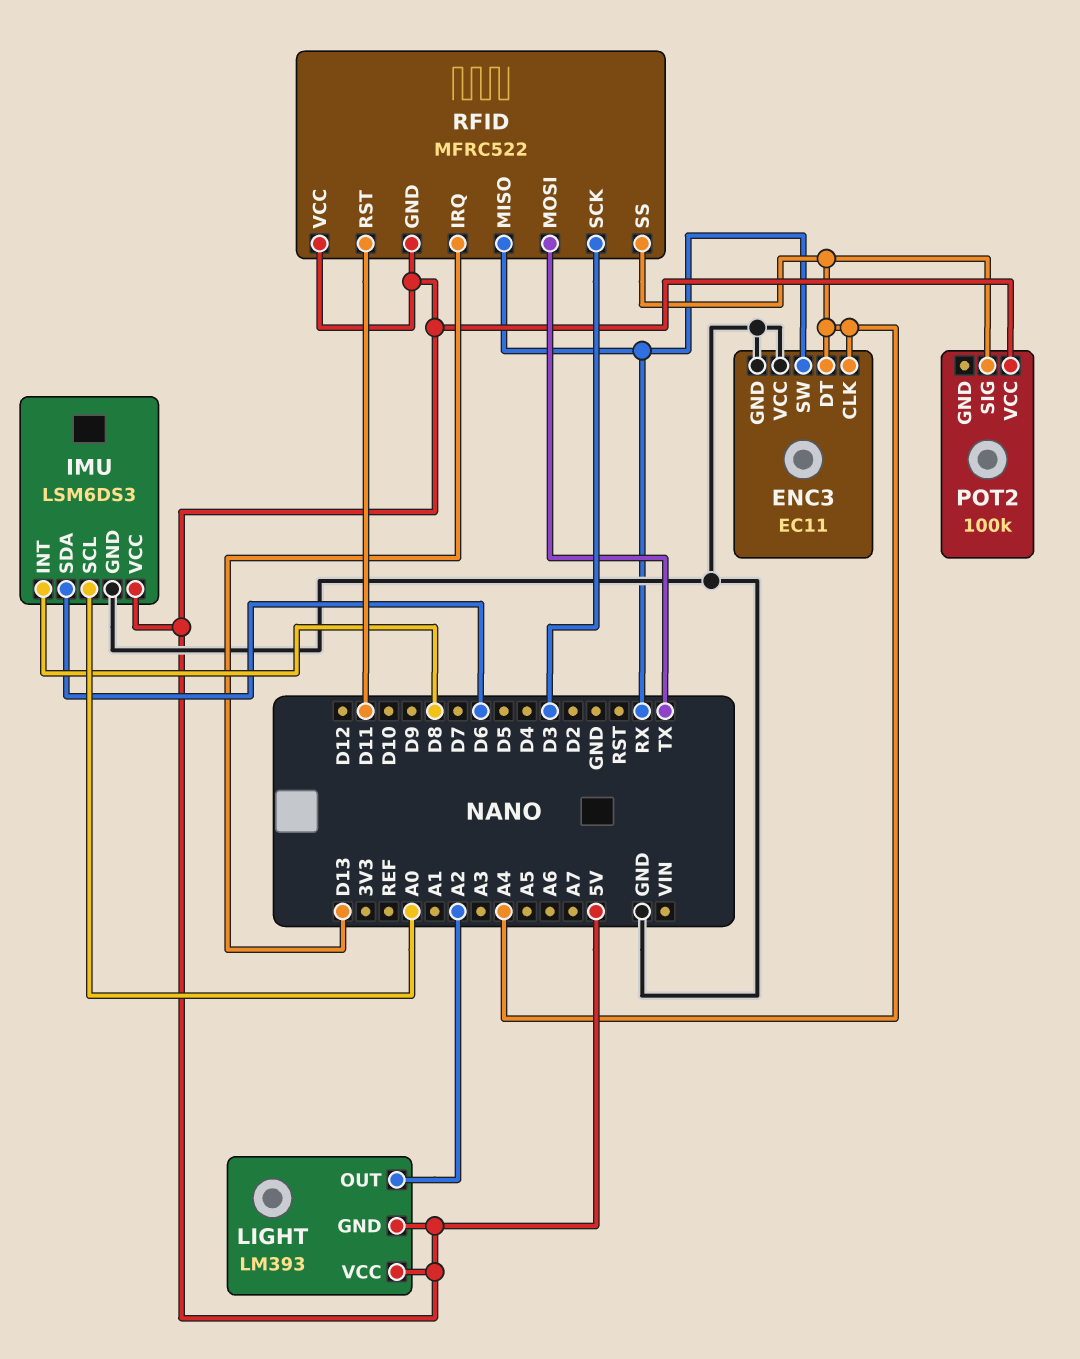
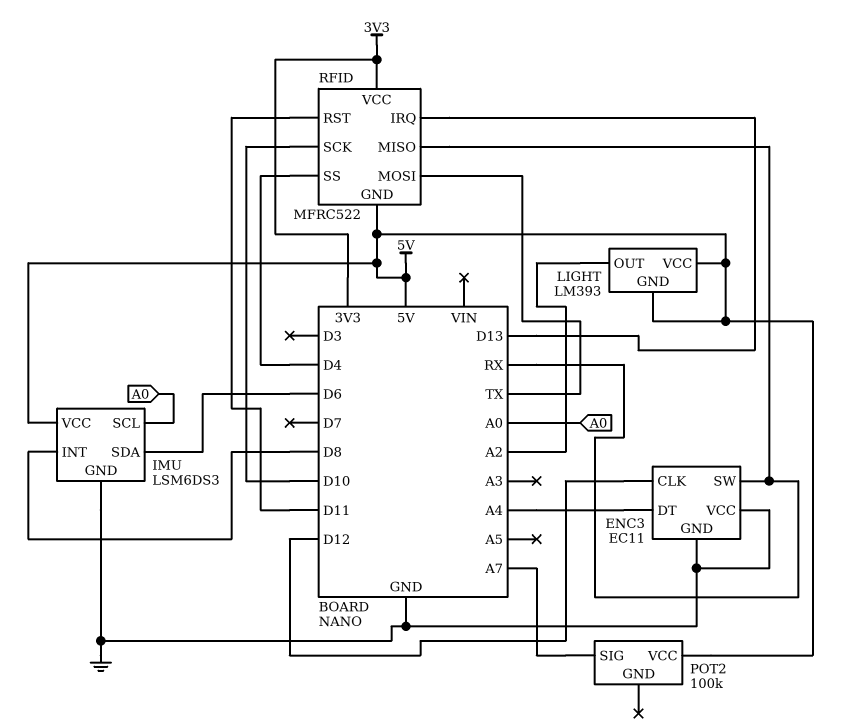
ENC3 pin CLK: A4 -> D12
POT2 pin SIG: A4 -> A7
RFID pin SCK: D3 -> D10
RFID pin SS: A4 -> D4
RFID pin VCC: 5V -> 3V3

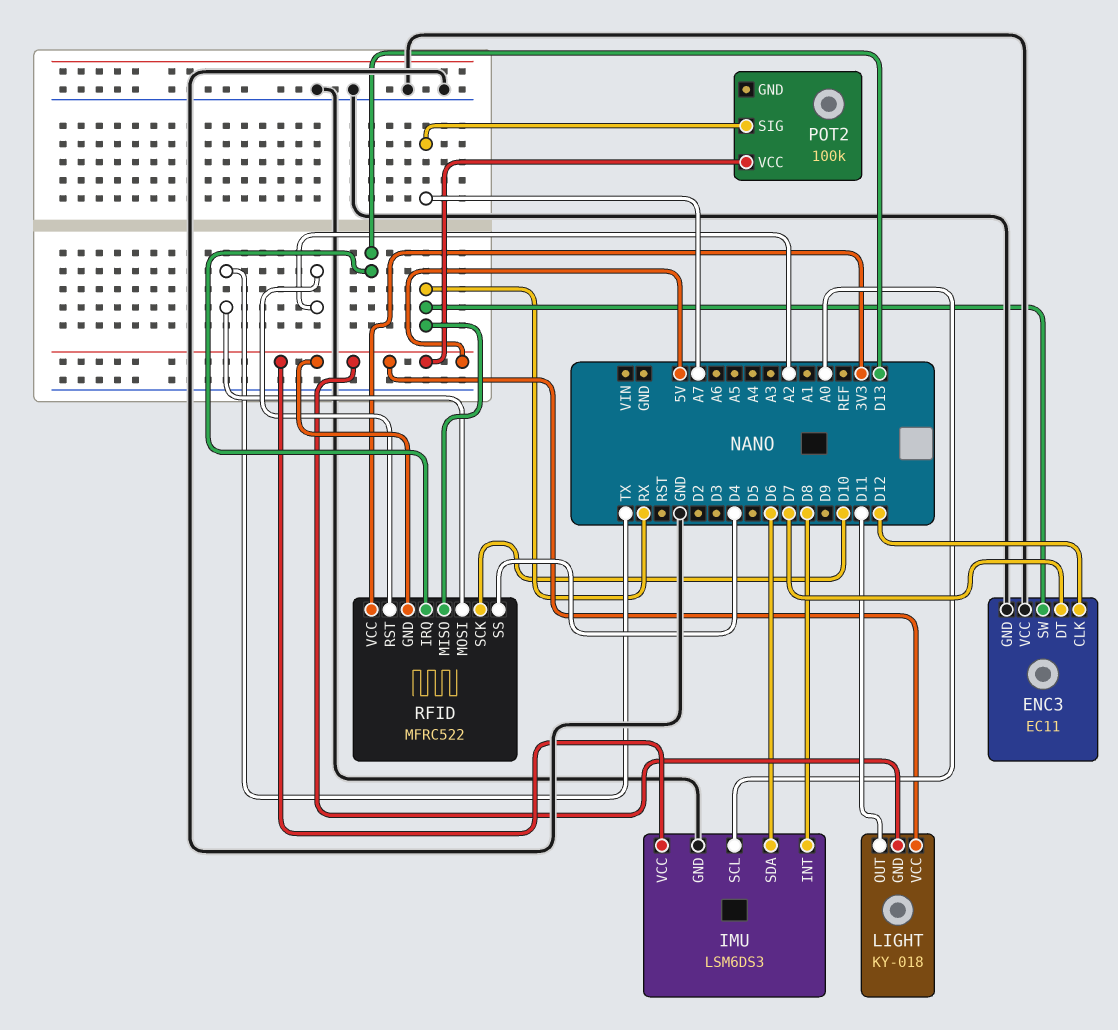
ENC3 pin DT: A4 -> D7
LIGHT: LM393 -> KY-018
LIGHT pin OUT: A2 -> D11
RFID pin RST: D11 -> A2

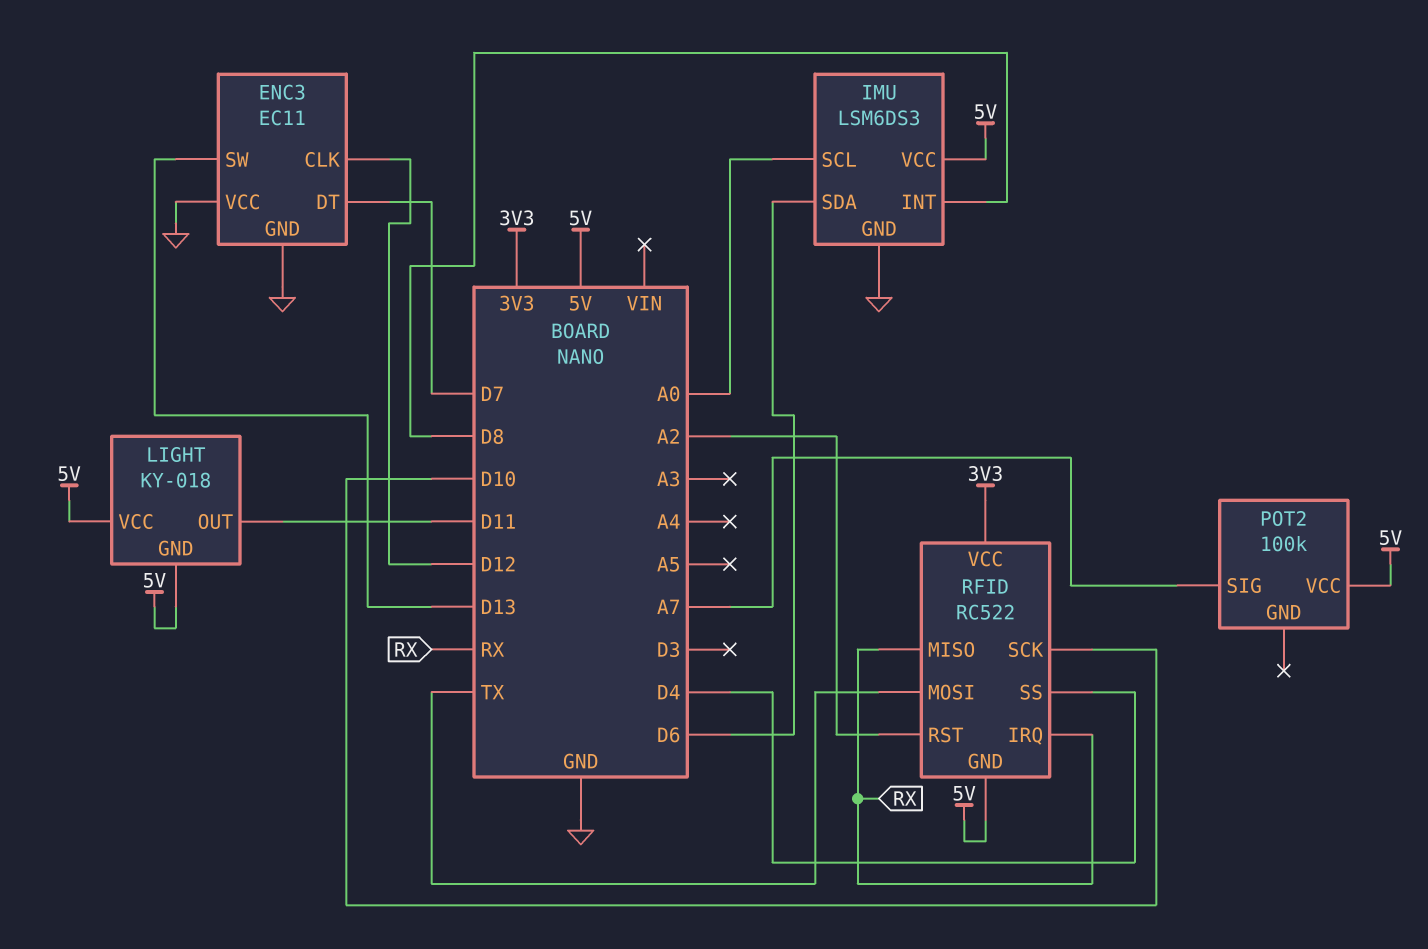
ENC3 pin SW: RX -> D13
RFID: MFRC522 -> RC522
RFID pin IRQ: D13 -> RX

